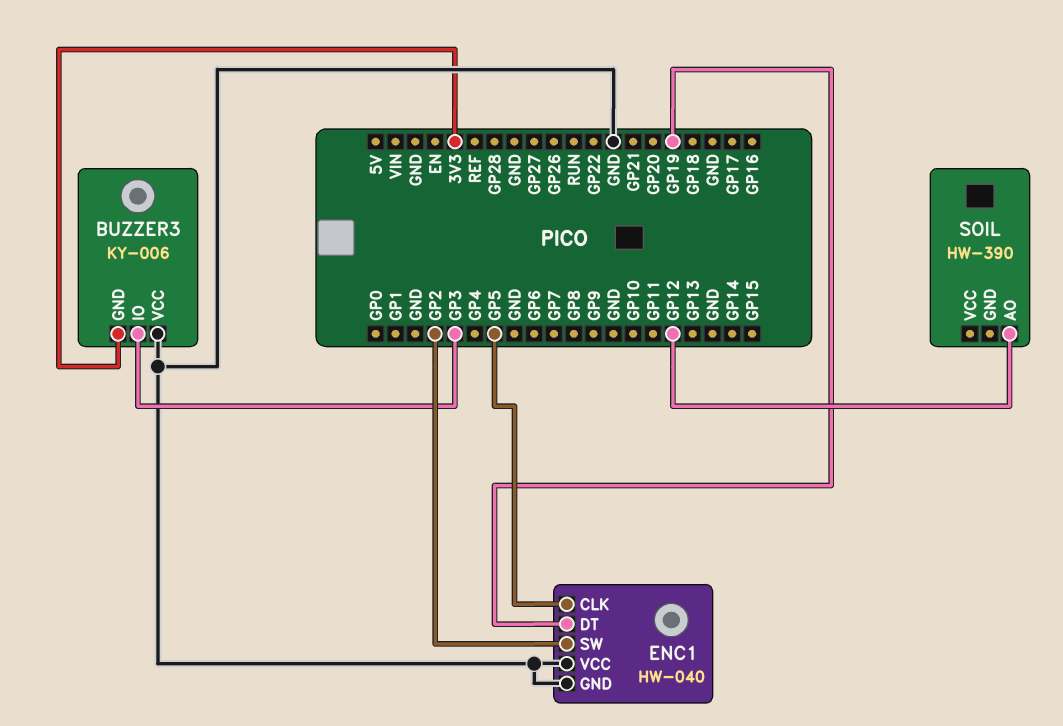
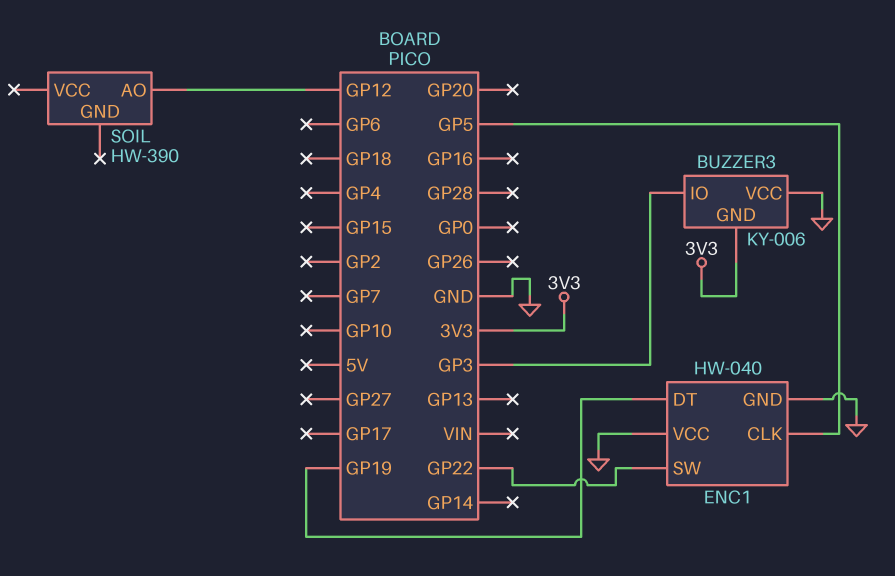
ENC1 pin SW: GP2 -> GP22

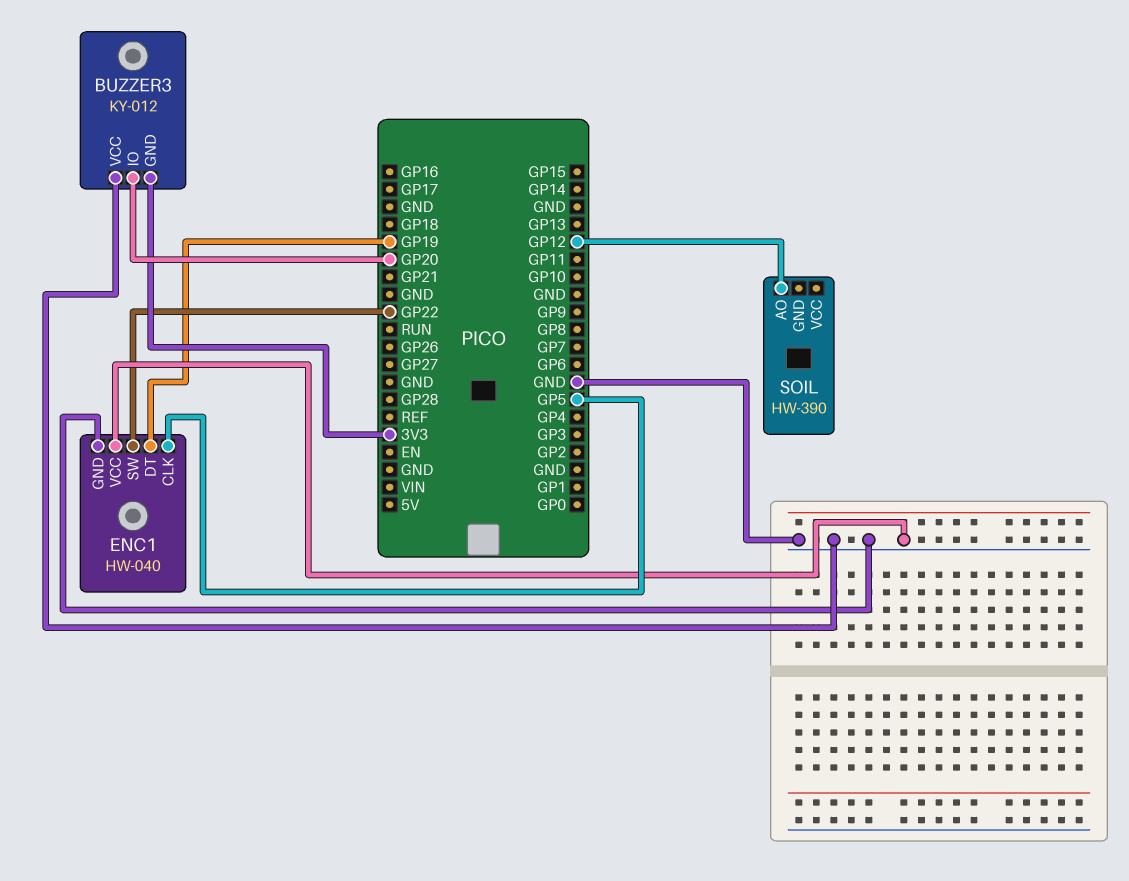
BUZZER3: KY-006 -> KY-012
BUZZER3 pin IO: GP3 -> GP20

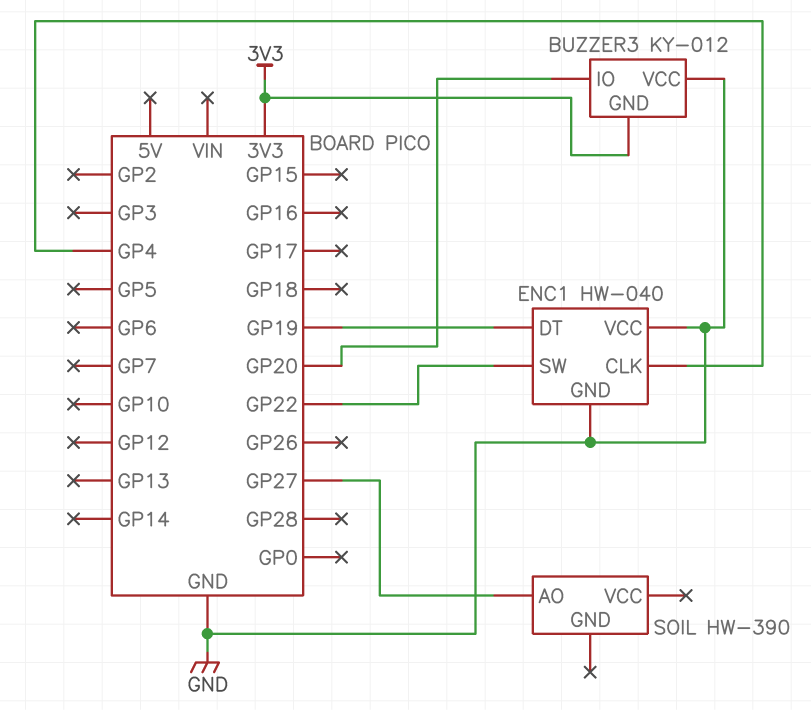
ENC1 pin CLK: GP5 -> GP4
SOIL pin AO: GP12 -> GP27

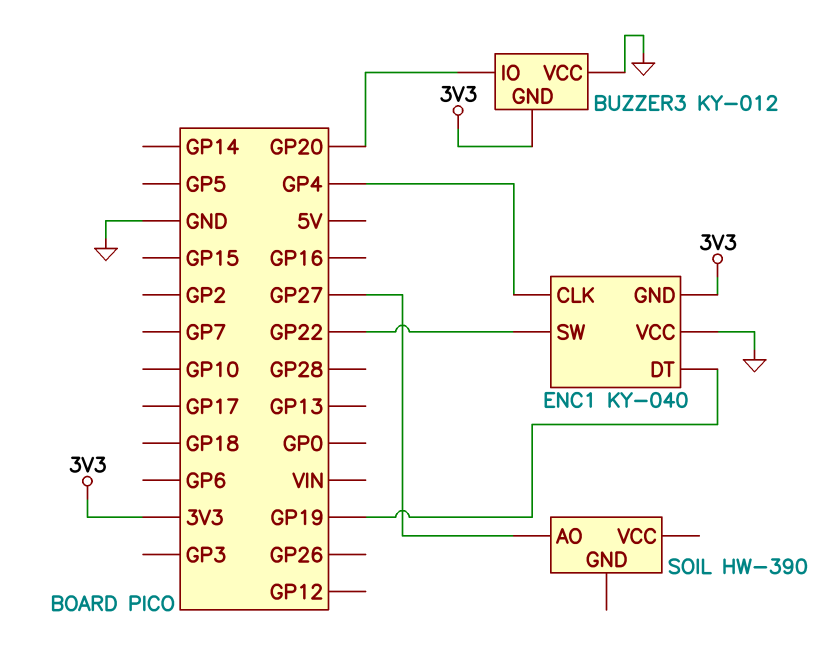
ENC1: HW-040 -> KY-040
ENC1 pin GND: GND -> 3V3

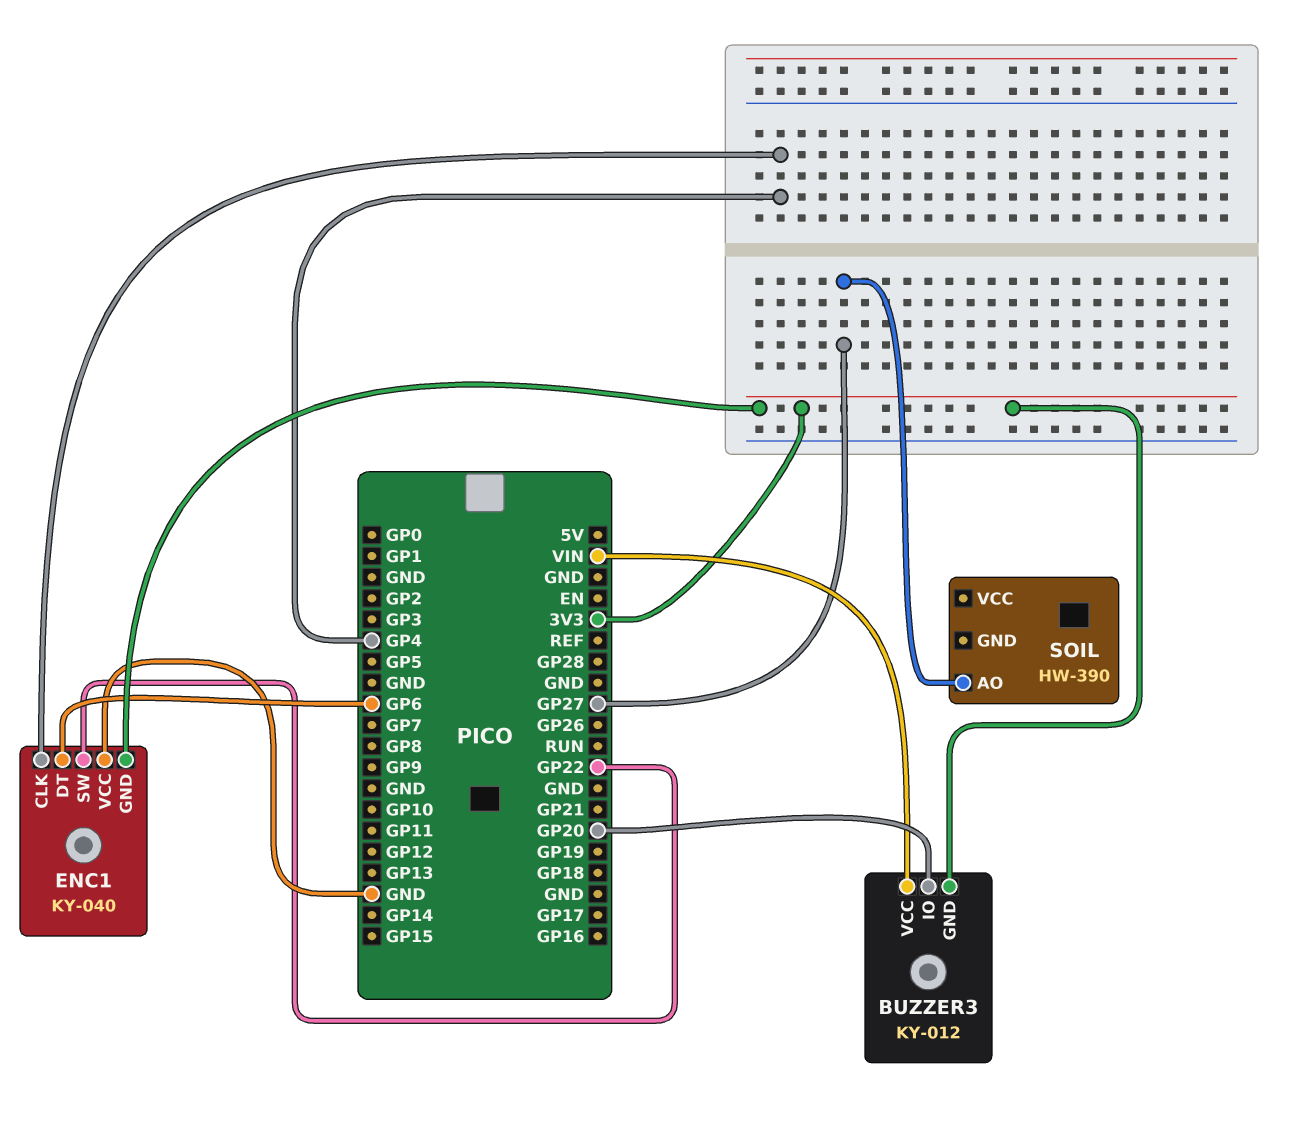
BUZZER3 pin VCC: GND -> VIN
ENC1 pin DT: GP19 -> GP6

